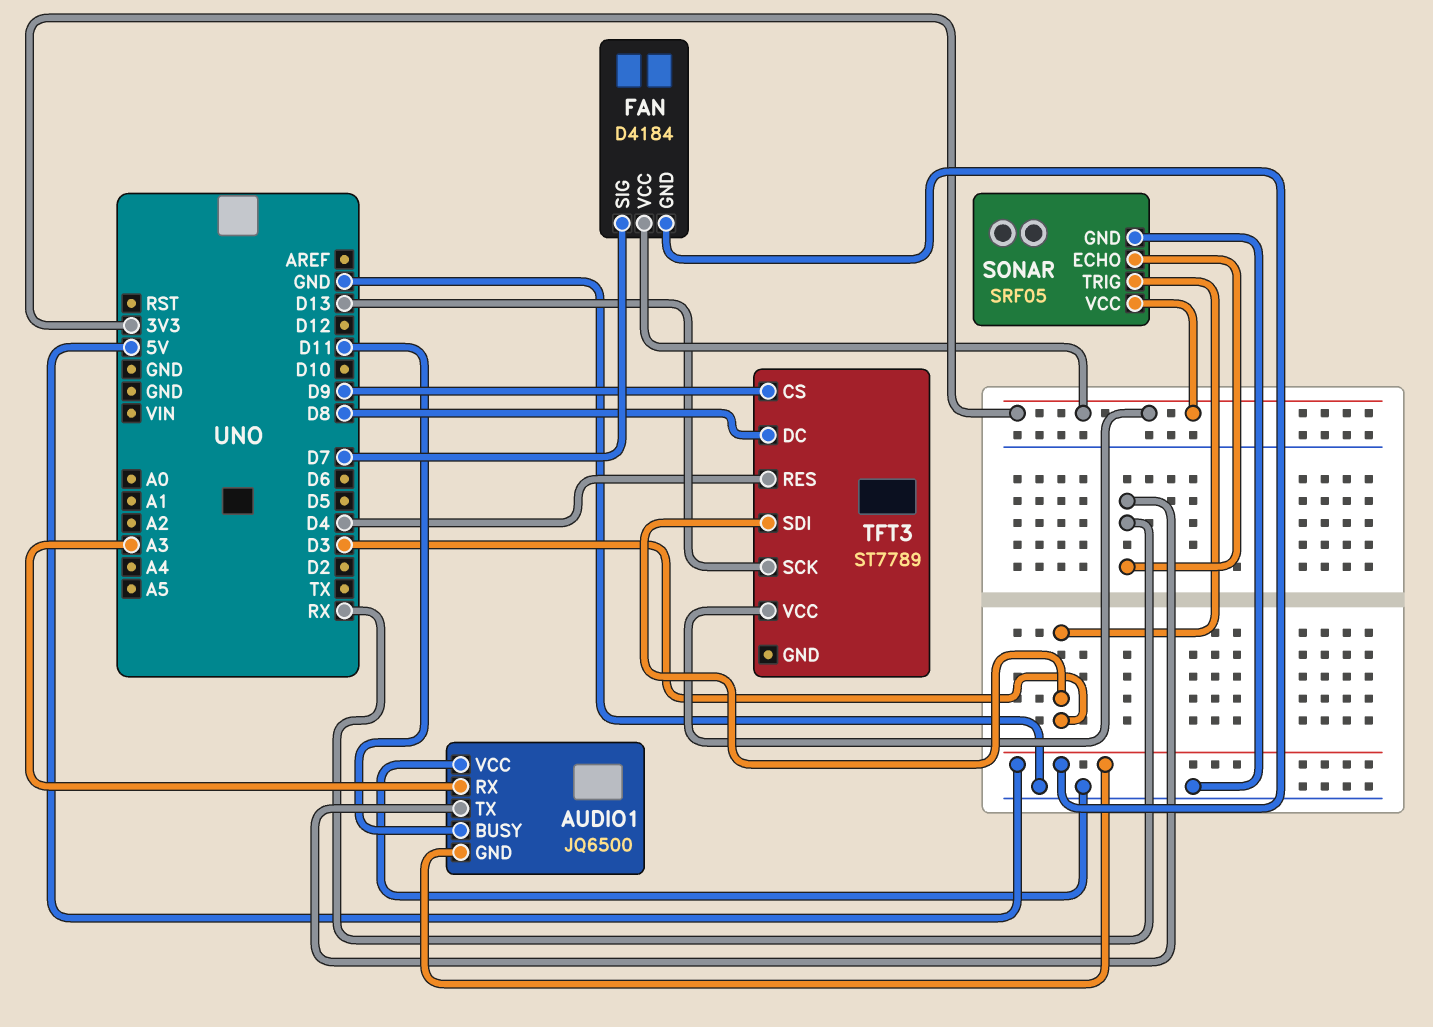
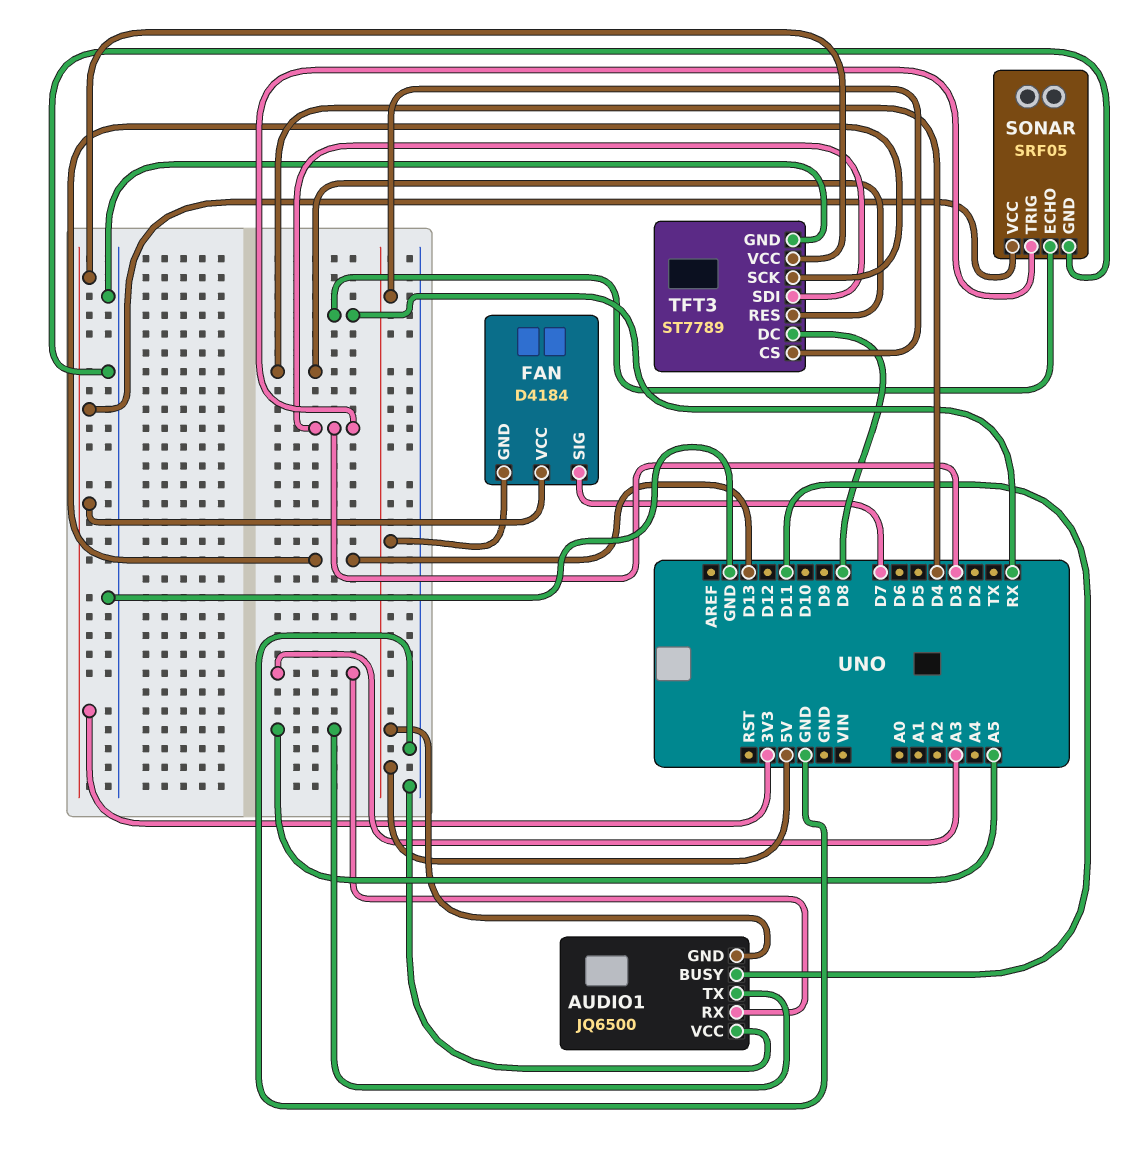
AUDIO1 pin TX: RX -> A5
TFT3 pin CS: D9 -> 5V
TFT3 pin GND: none -> GND

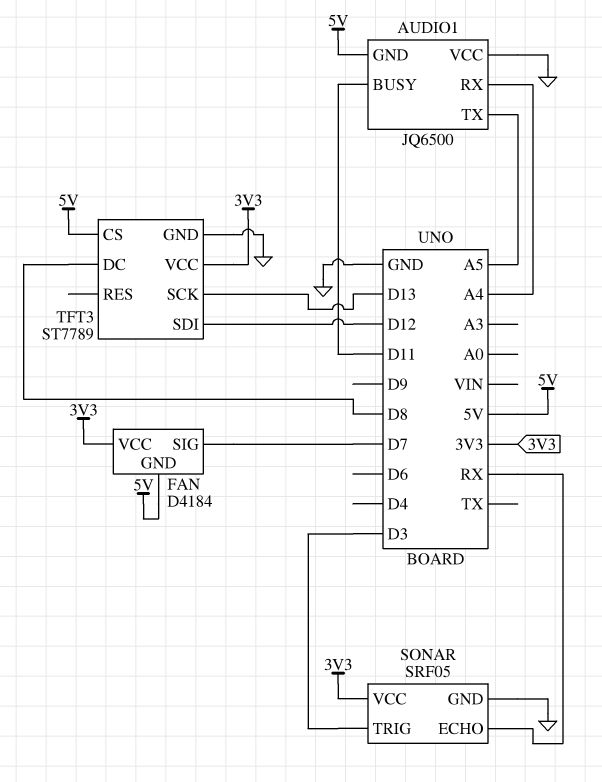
AUDIO1 pin RX: A3 -> A4
TFT3 pin RES: D4 -> none
TFT3 pin SDI: D3 -> D12

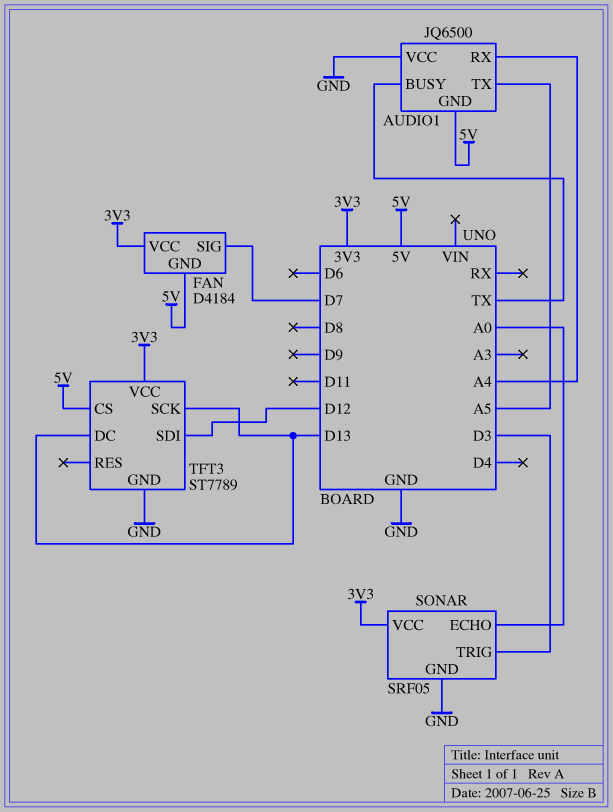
AUDIO1 pin BUSY: D11 -> TX
SONAR pin ECHO: RX -> A0
TFT3 pin DC: D8 -> D13

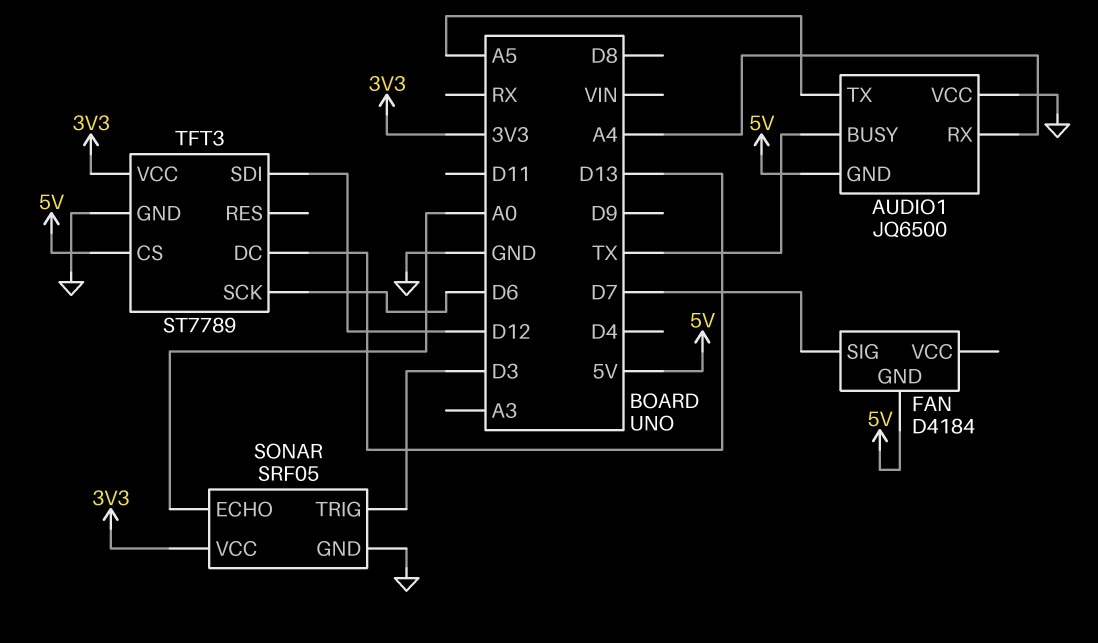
FAN pin VCC: 3V3 -> none
TFT3 pin SCK: D13 -> D6

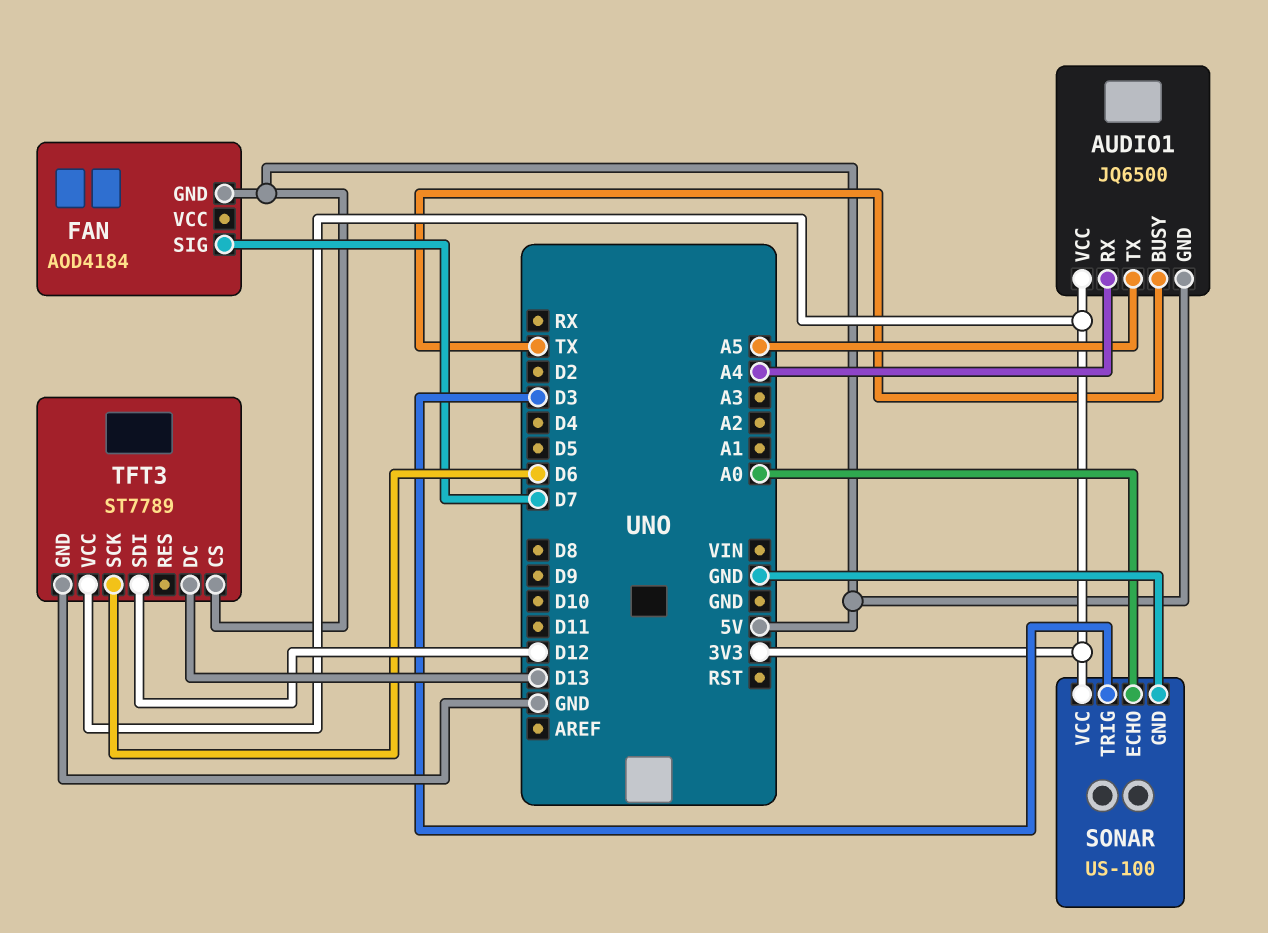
AUDIO1 pin VCC: GND -> 3V3
FAN: D4184 -> AOD4184
SONAR: SRF05 -> US-100

